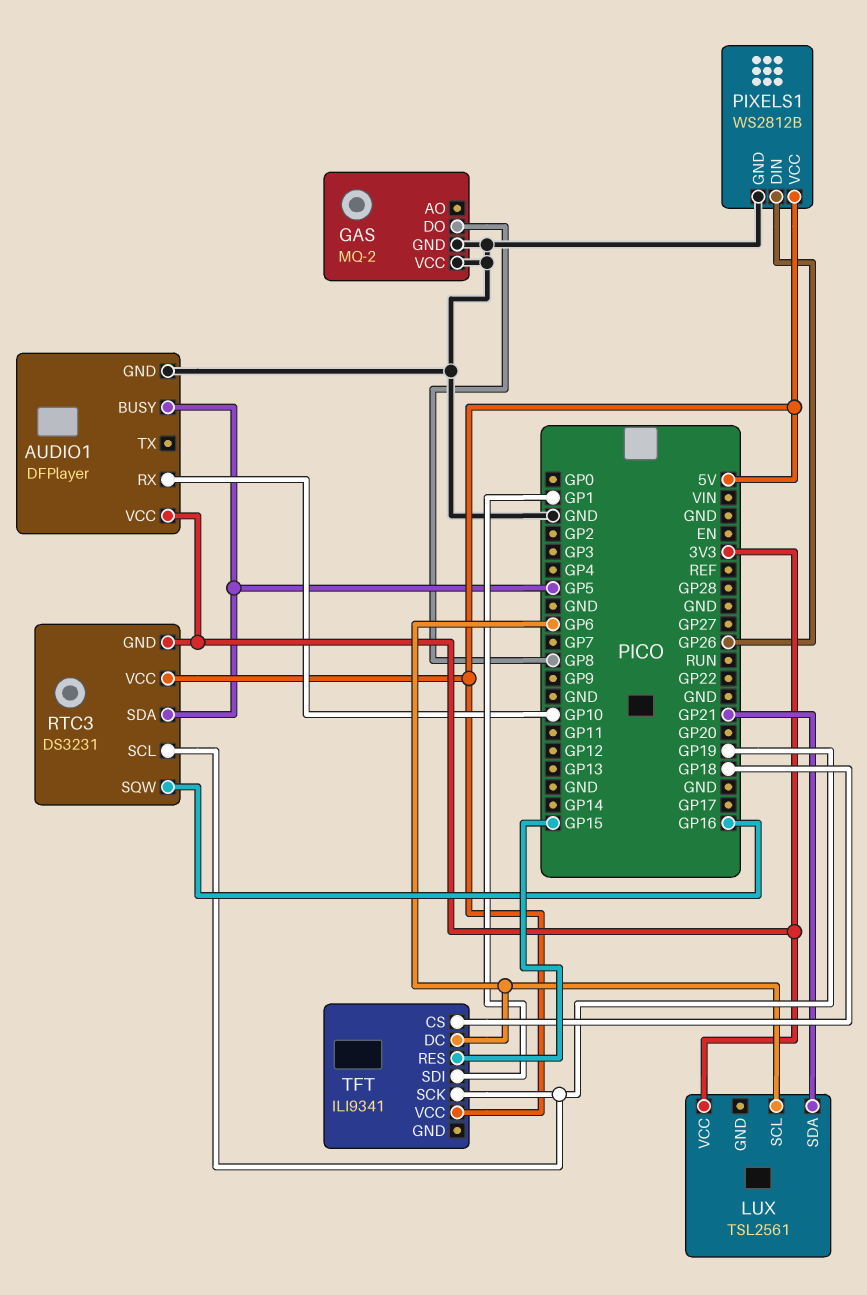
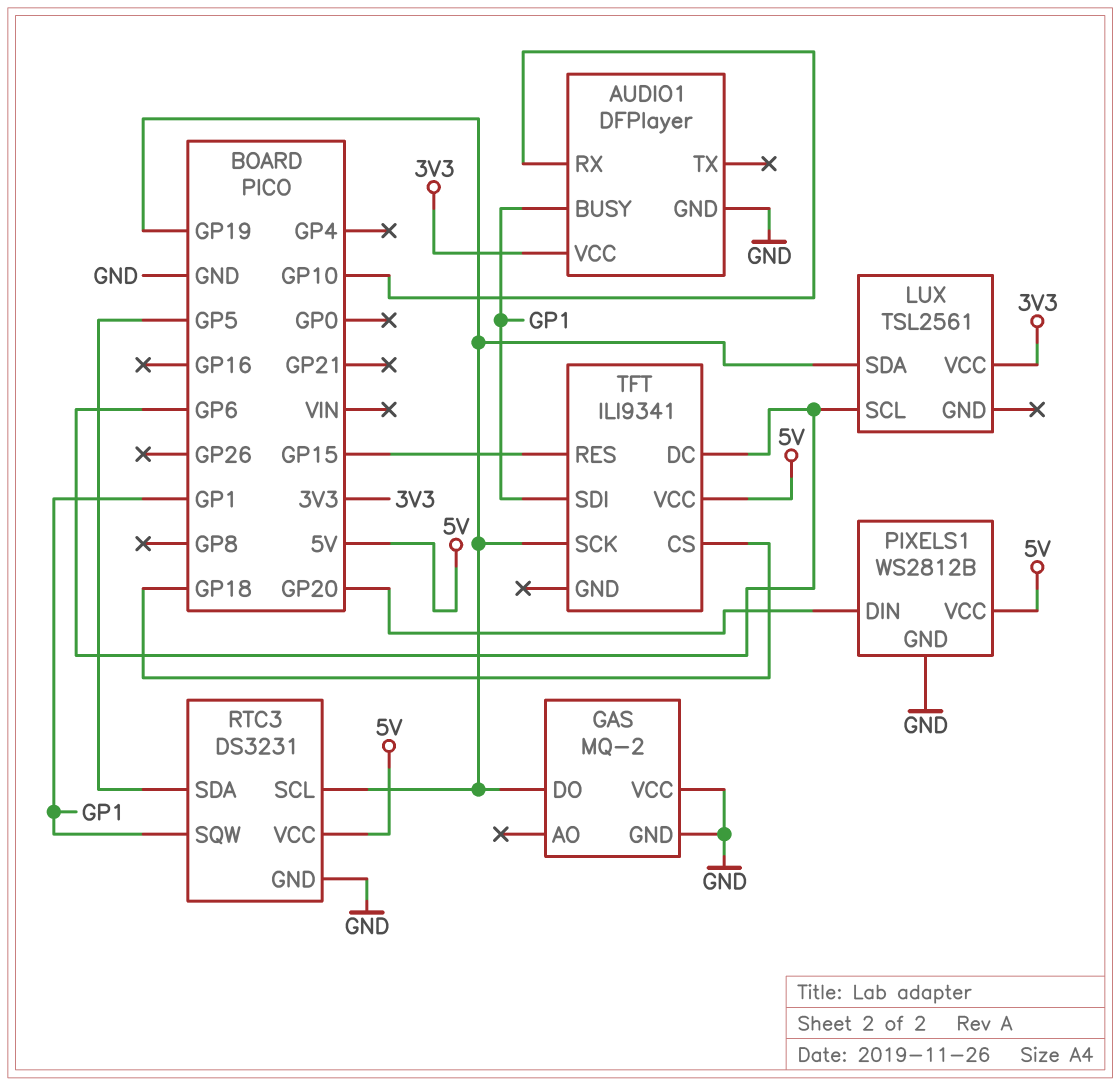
AUDIO1 pin BUSY: GP5 -> GP1
GAS pin DO: GP8 -> GP19
LUX pin SDA: GP21 -> GP19
PIXELS1 pin DIN: GP26 -> GP20
RTC3 pin GND: 3V3 -> GND
RTC3 pin SQW: GP16 -> GP1

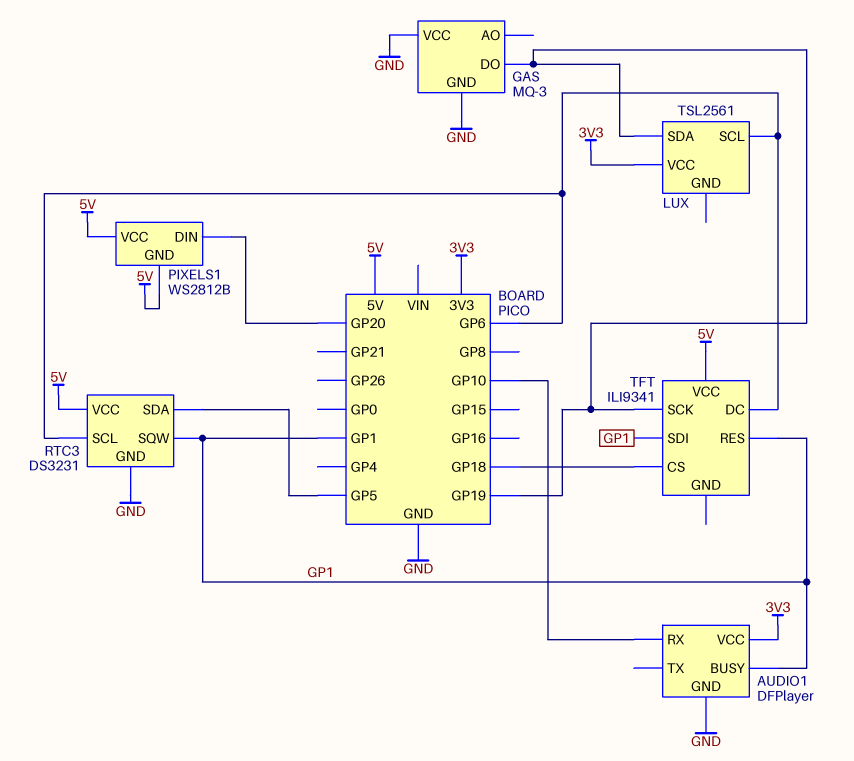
GAS: MQ-2 -> MQ-3
PIXELS1 pin GND: GND -> 5V
RTC3 pin SCL: GP19 -> GP6
TFT pin RES: GP15 -> GP1

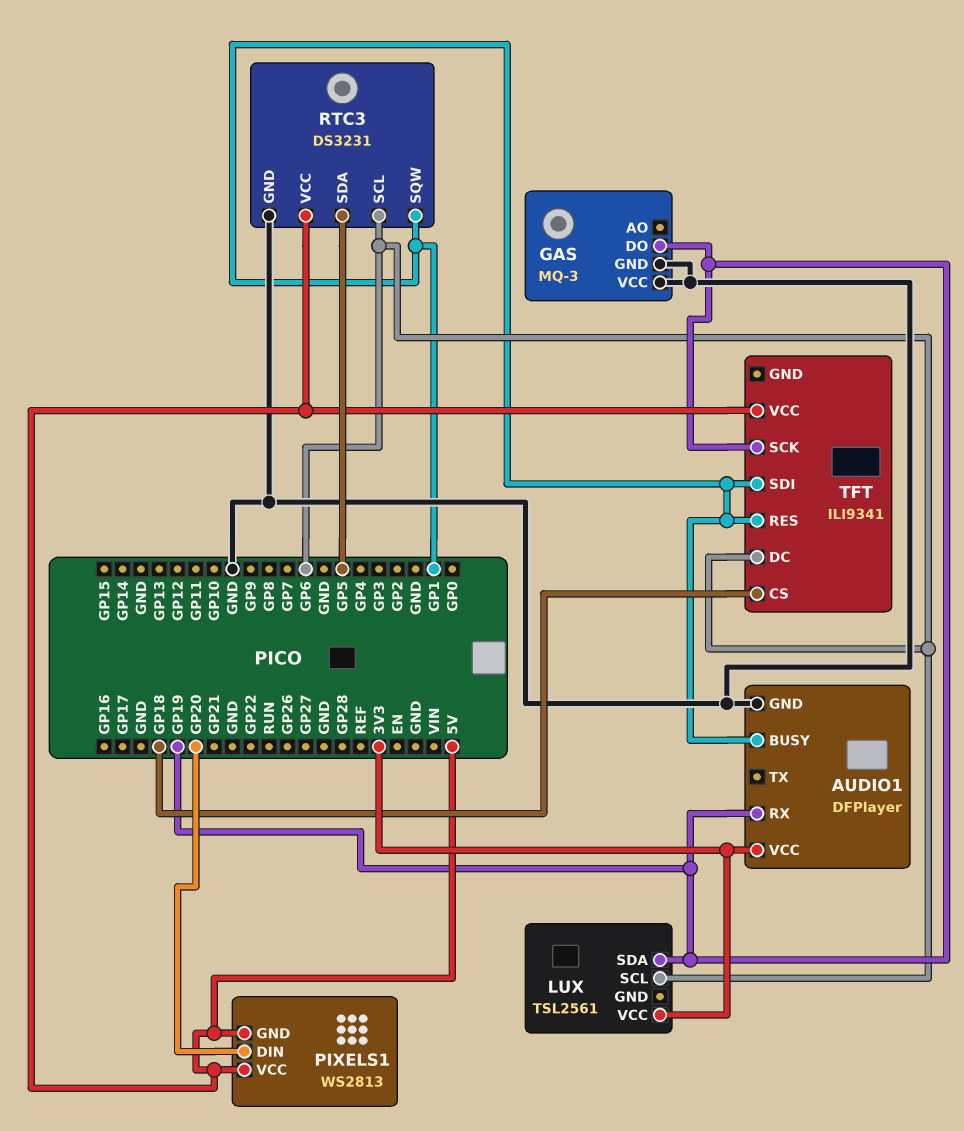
AUDIO1 pin RX: GP10 -> GP19
PIXELS1: WS2812B -> WS2813

